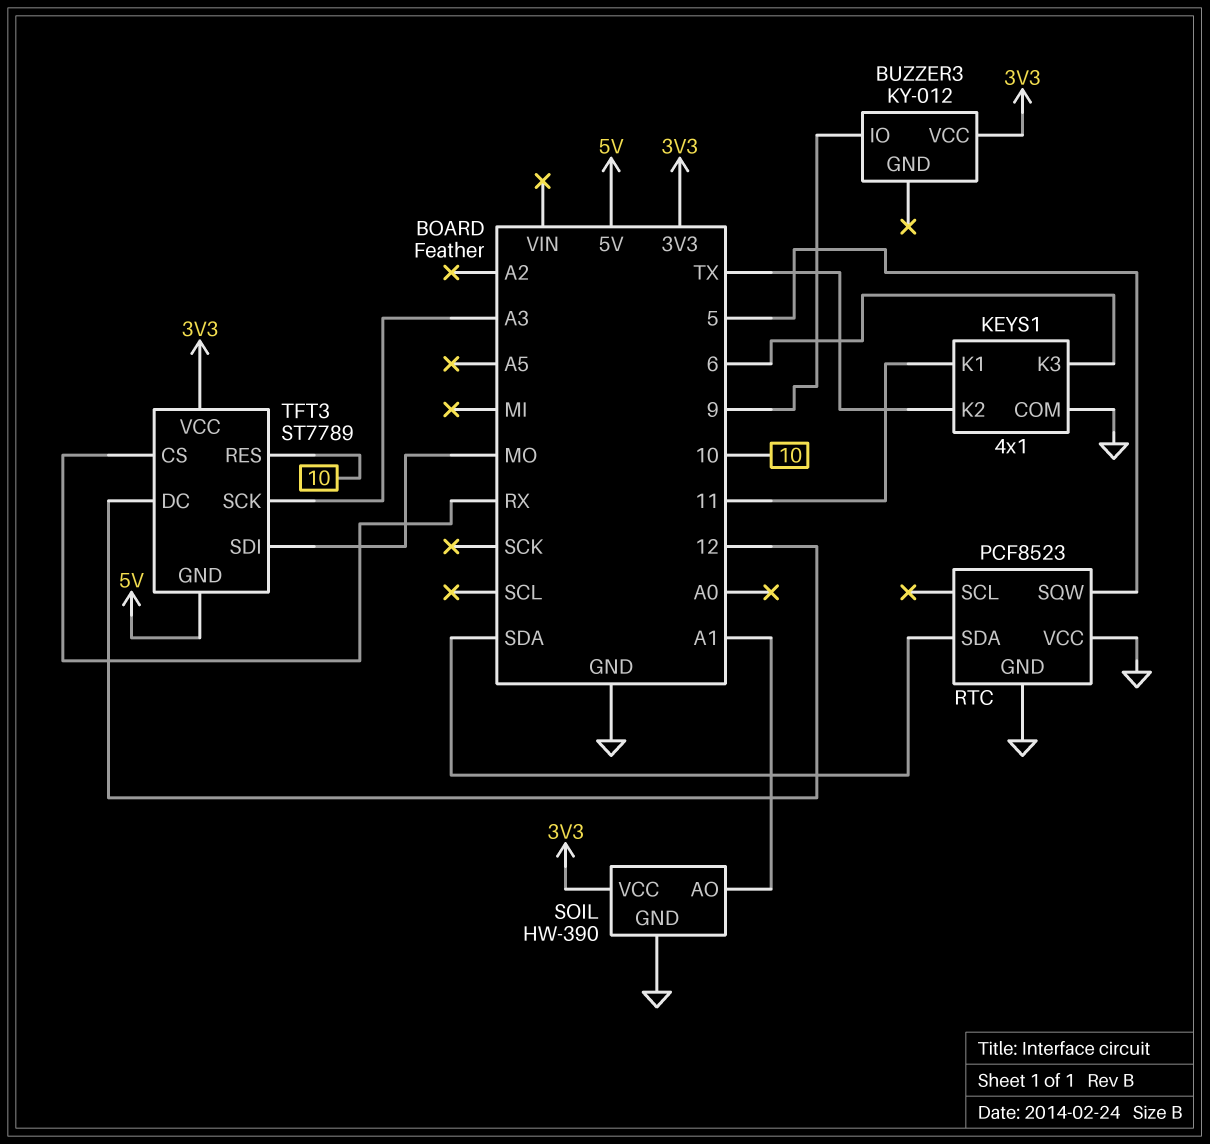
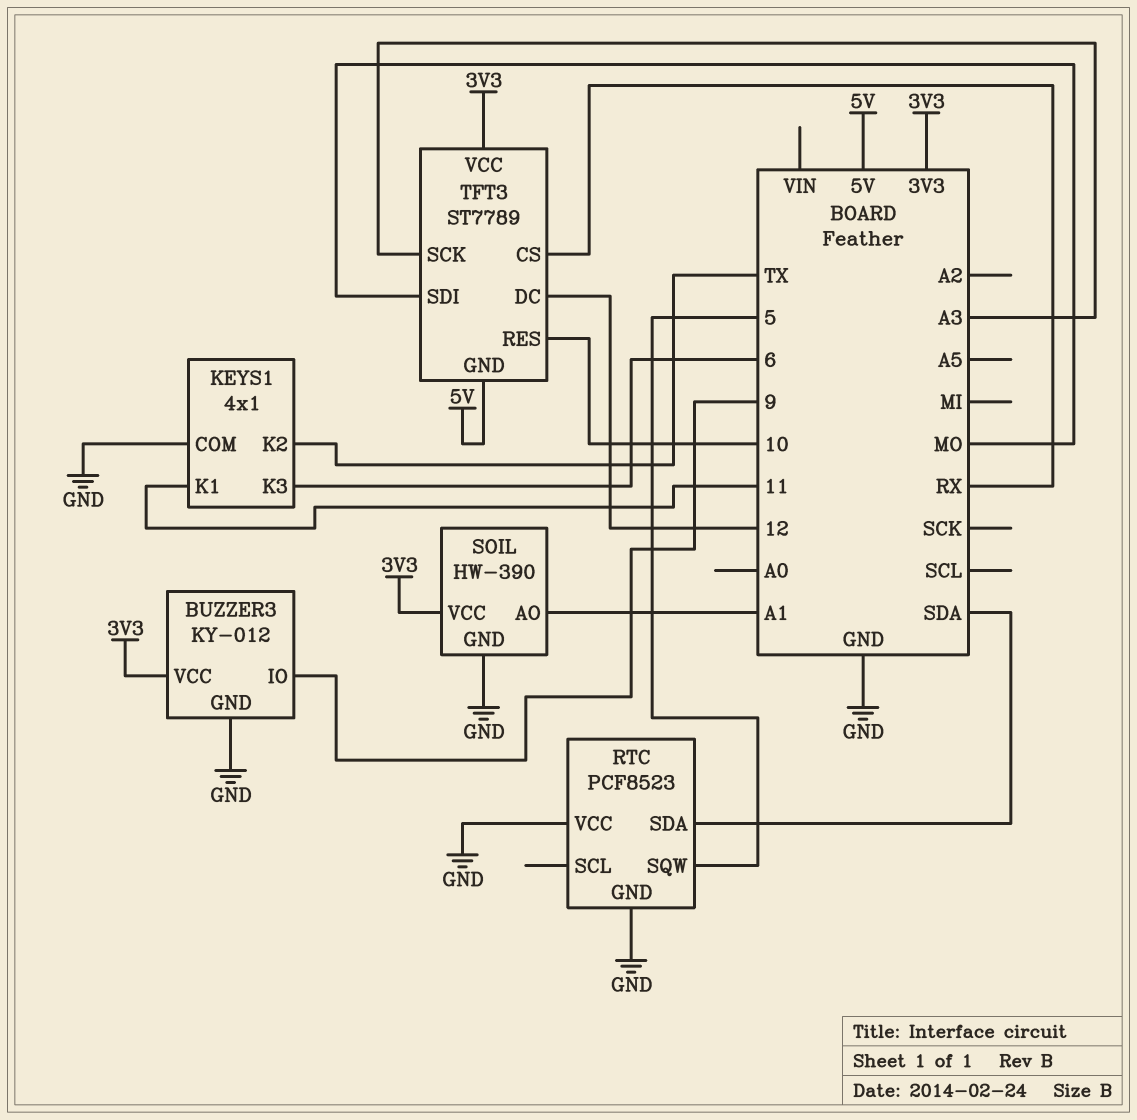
BUZZER3 pin GND: none -> GND

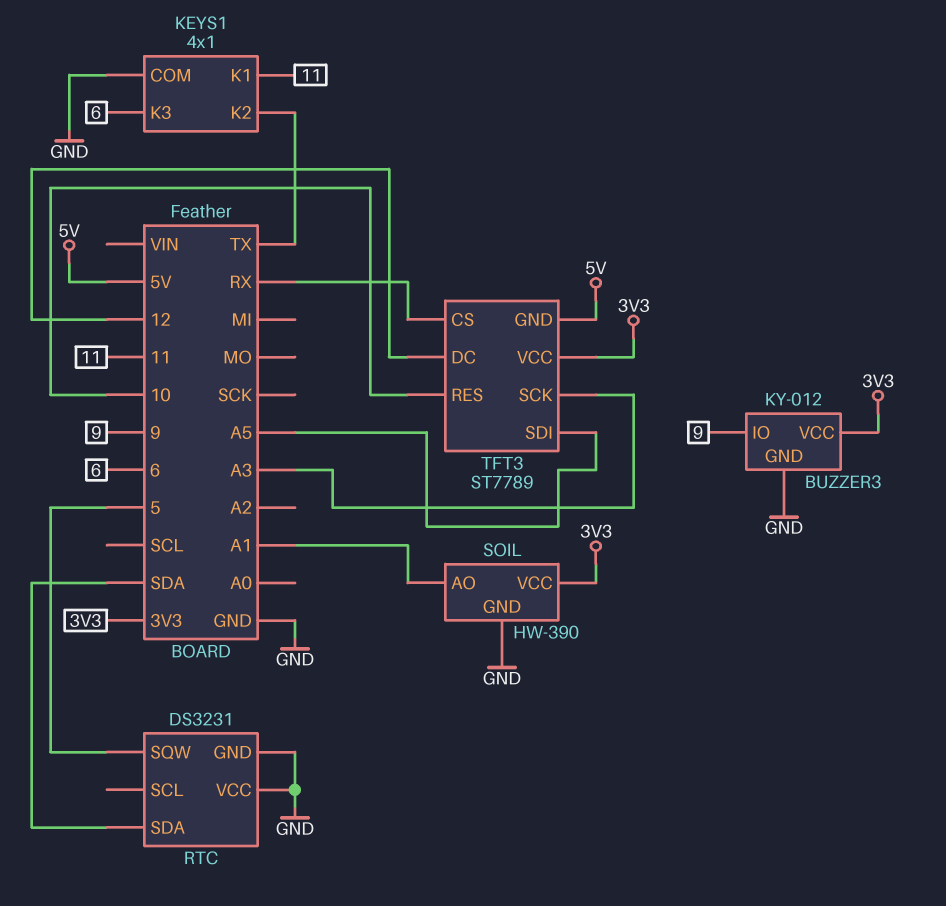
RTC: PCF8523 -> DS3231
TFT3 pin SDI: MO -> A5

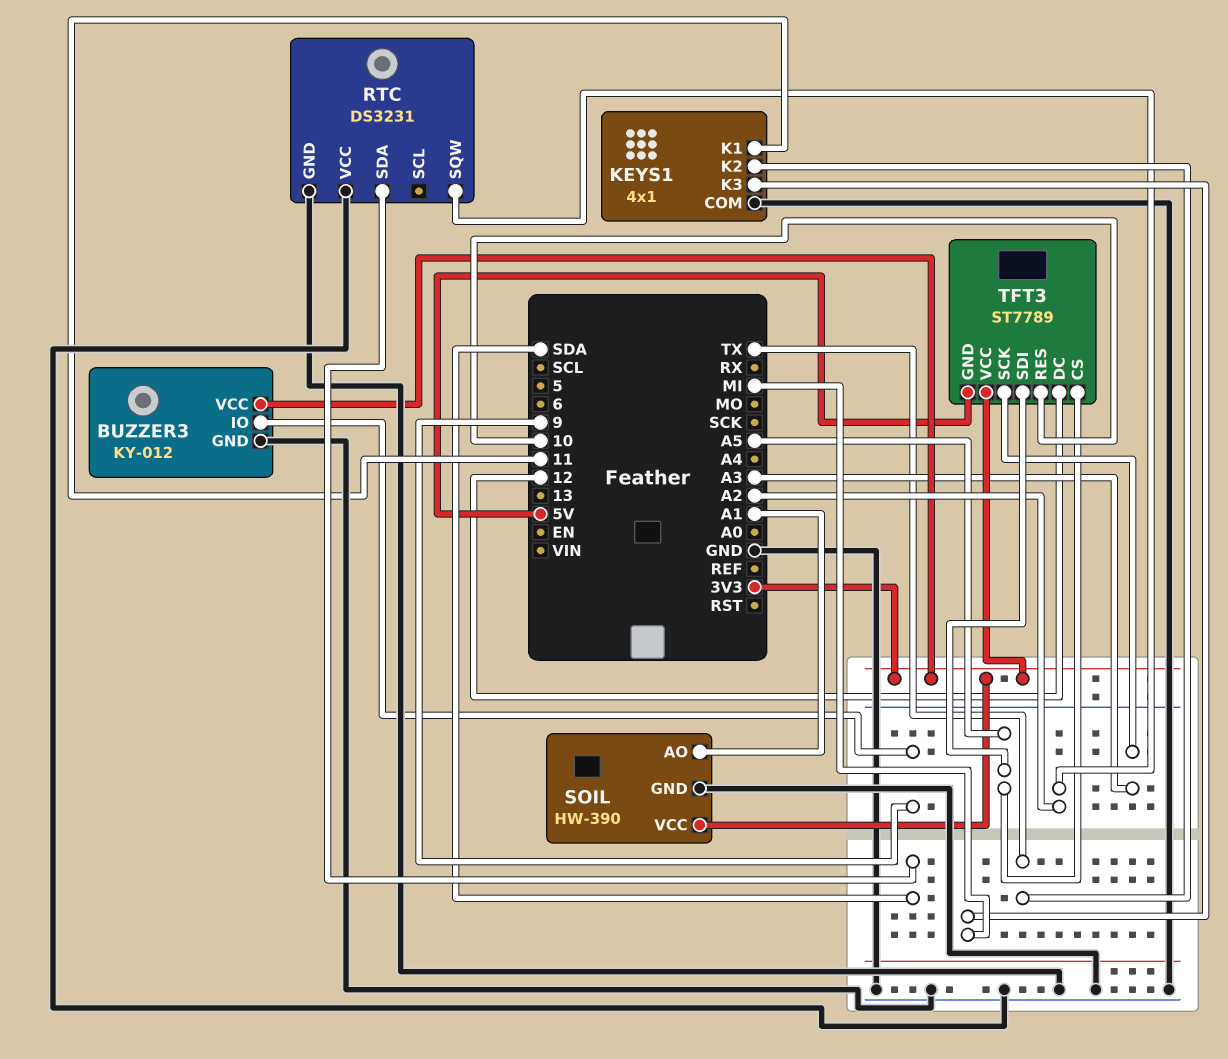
KEYS1 pin K3: 6 -> MI
RTC pin SQW: 5 -> A2
TFT3 pin CS: RX -> A5

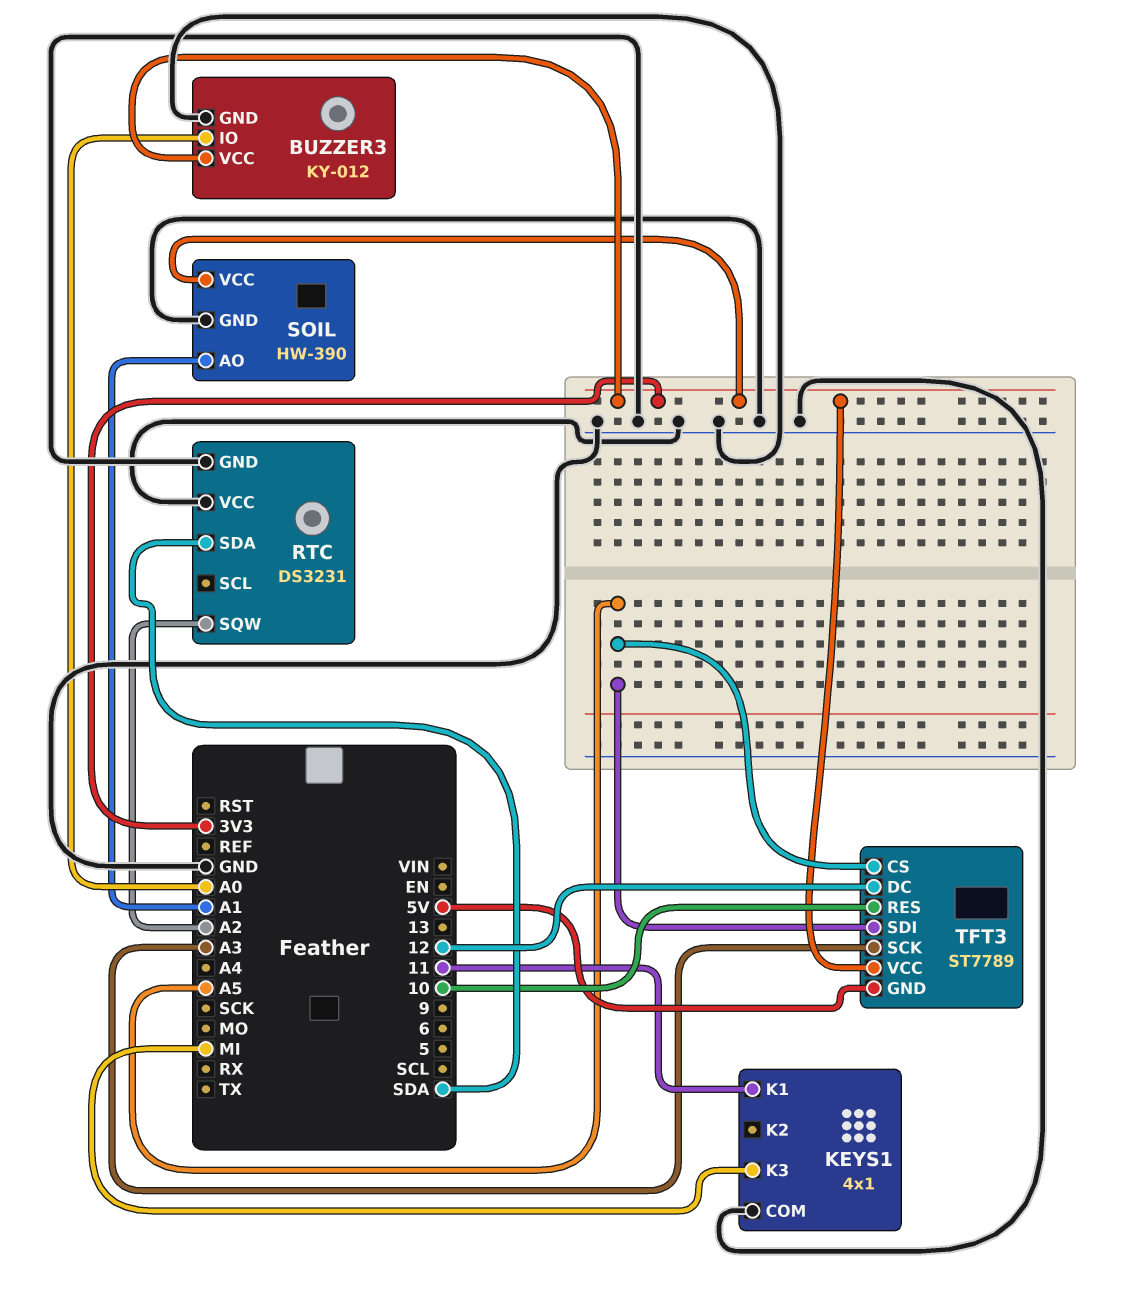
BUZZER3 pin IO: 9 -> A0
KEYS1 pin K2: TX -> none

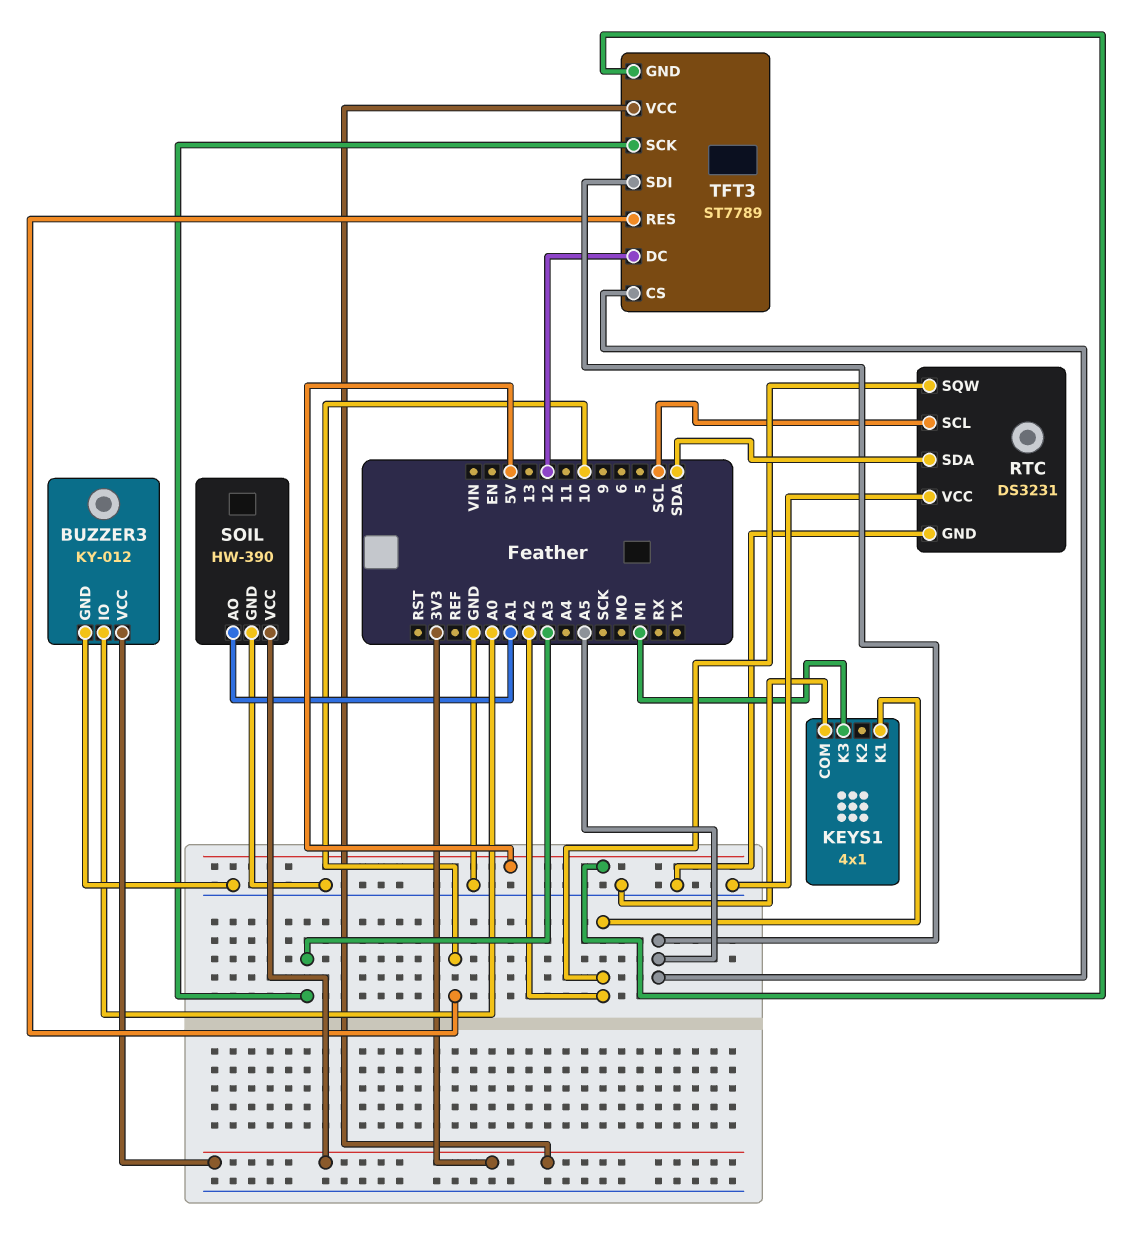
KEYS1 pin K1: 11 -> A2
RTC pin SCL: none -> SCL

